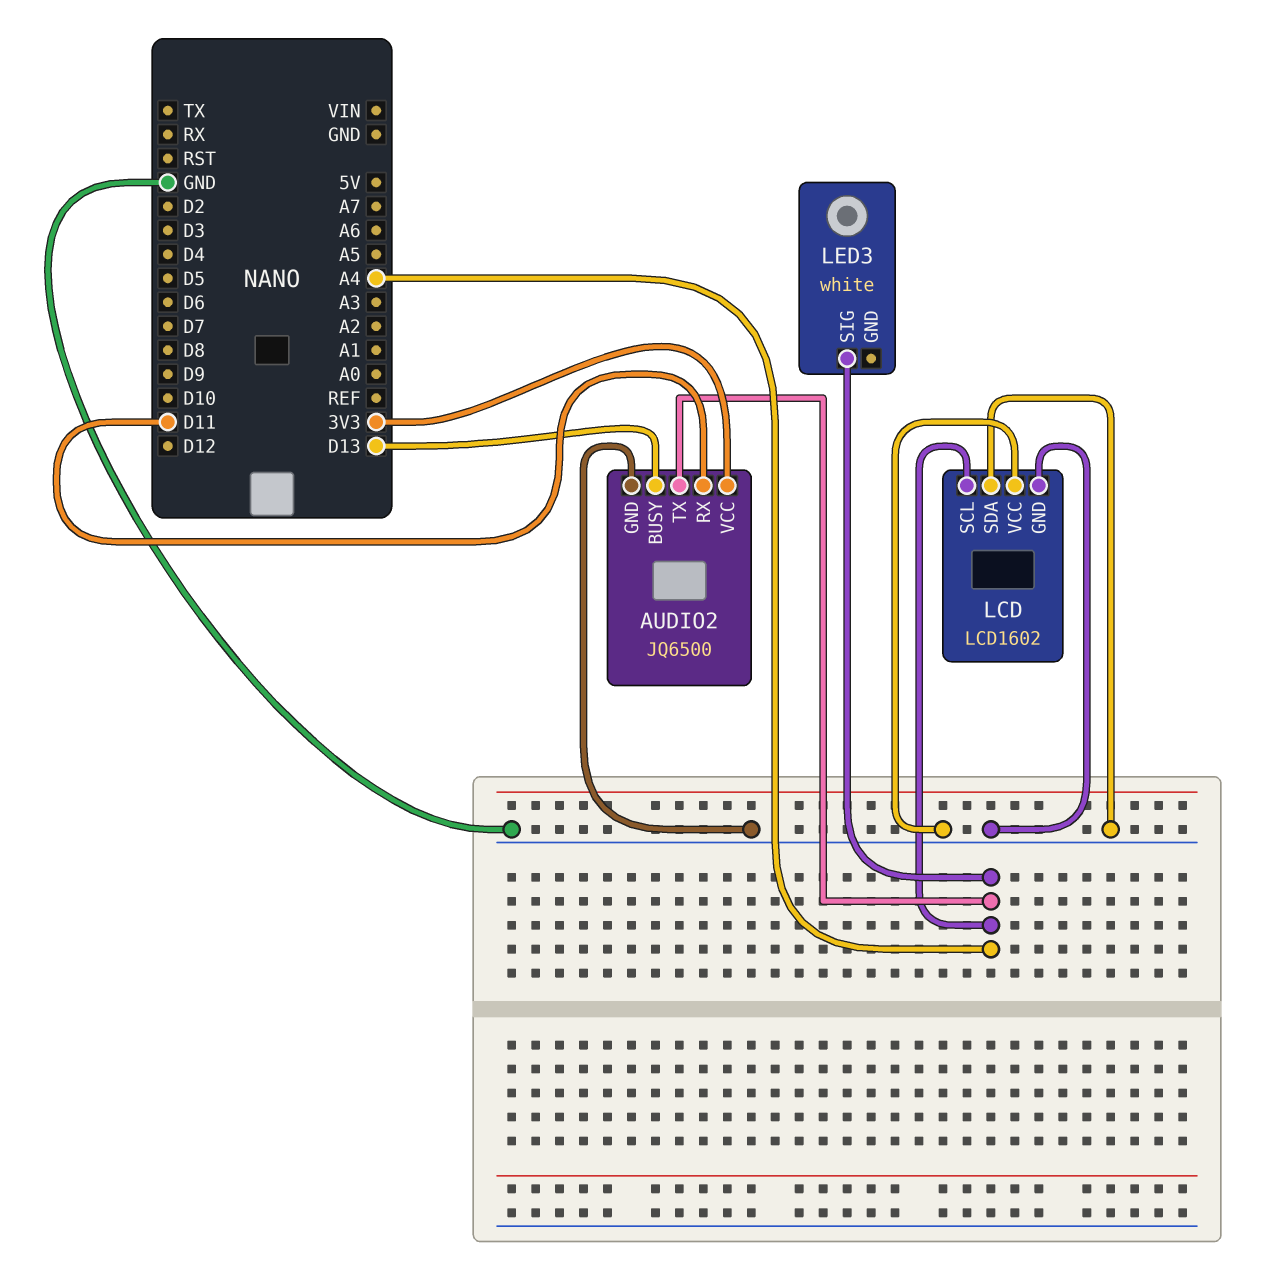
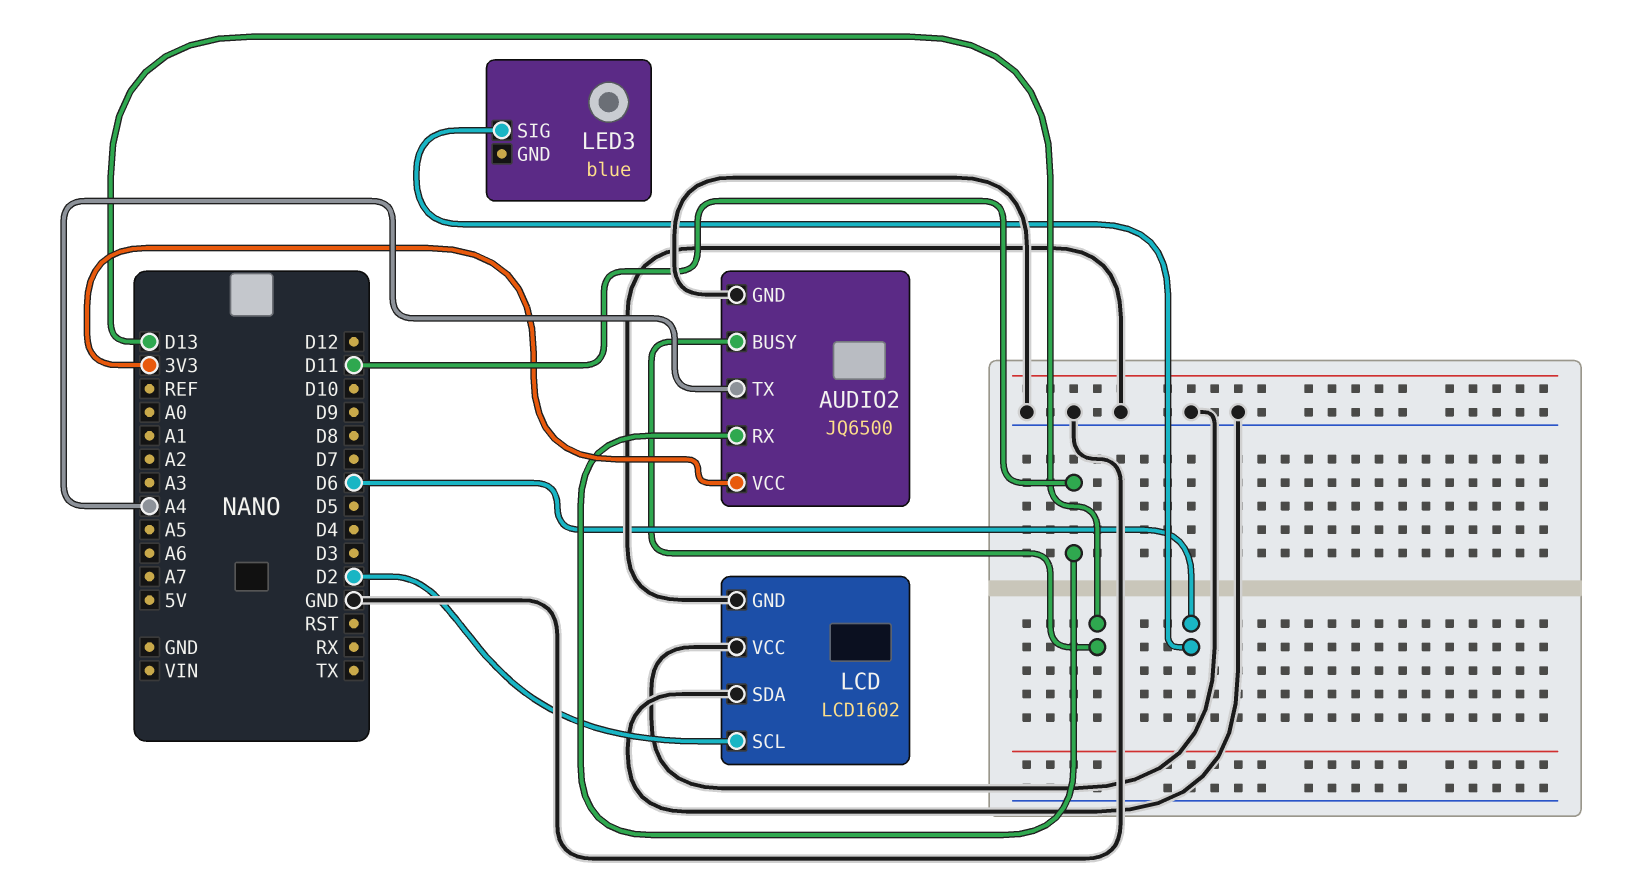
LCD pin SCL: A4 -> D2
LED3: white -> blue
LED3 pin SIG: A4 -> D6

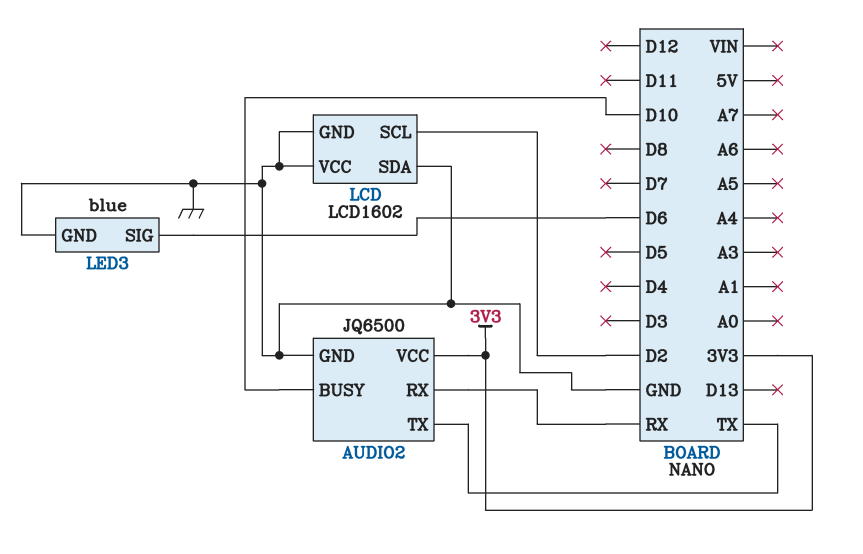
AUDIO2 pin BUSY: D13 -> D10
AUDIO2 pin RX: D11 -> RX
AUDIO2 pin TX: A4 -> TX
LED3 pin GND: none -> GND

